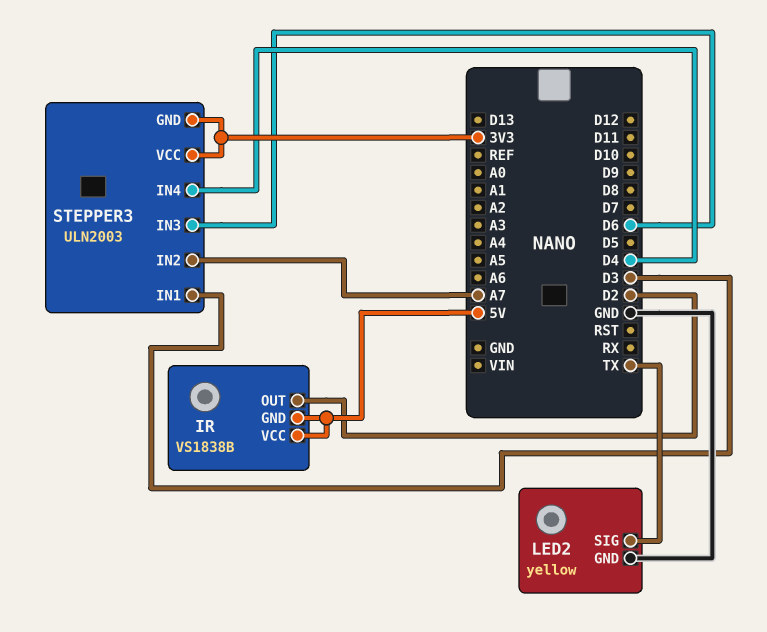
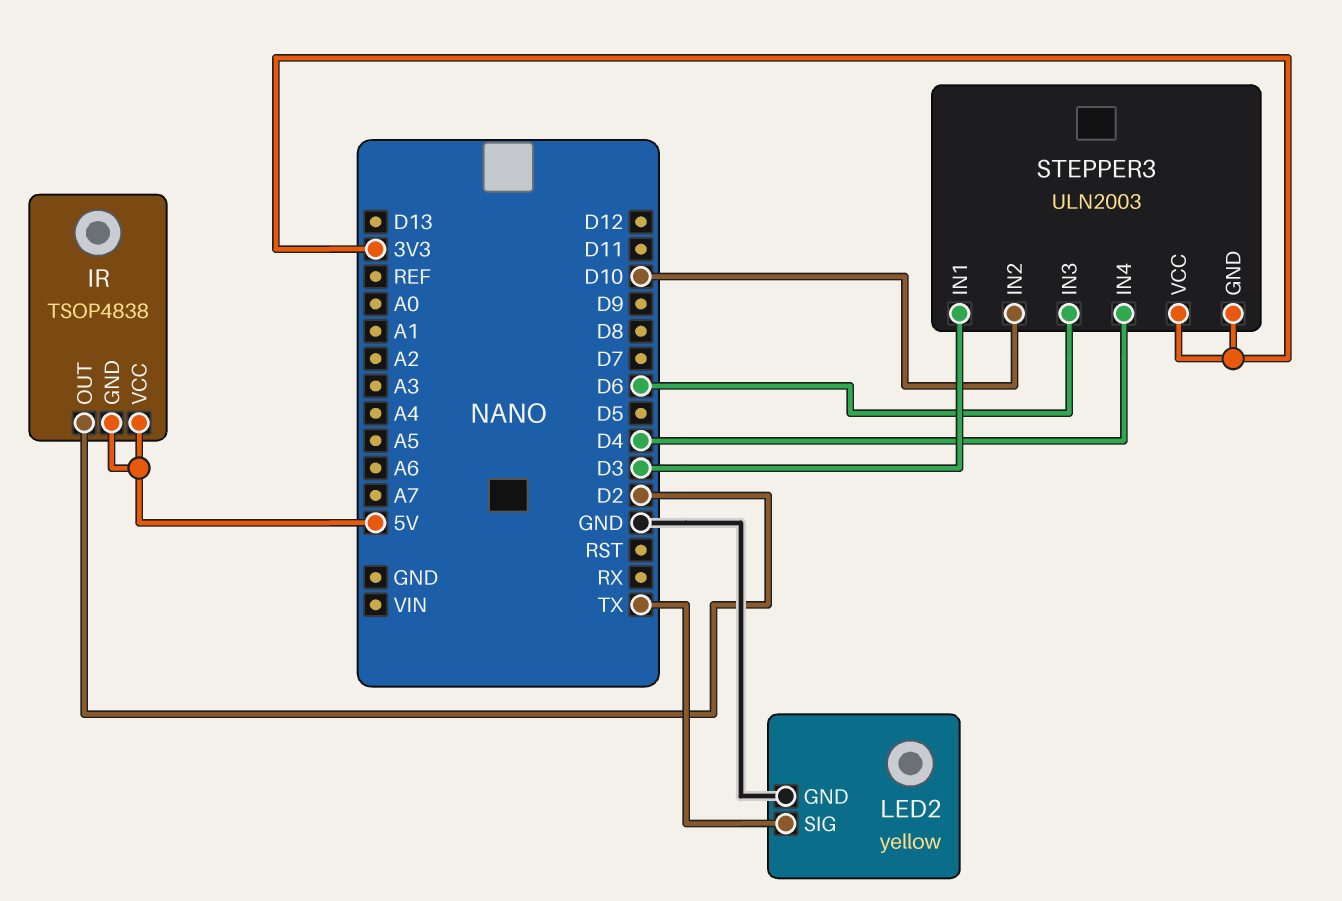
IR: VS1838B -> TSOP4838
STEPPER3 pin IN2: A7 -> D10

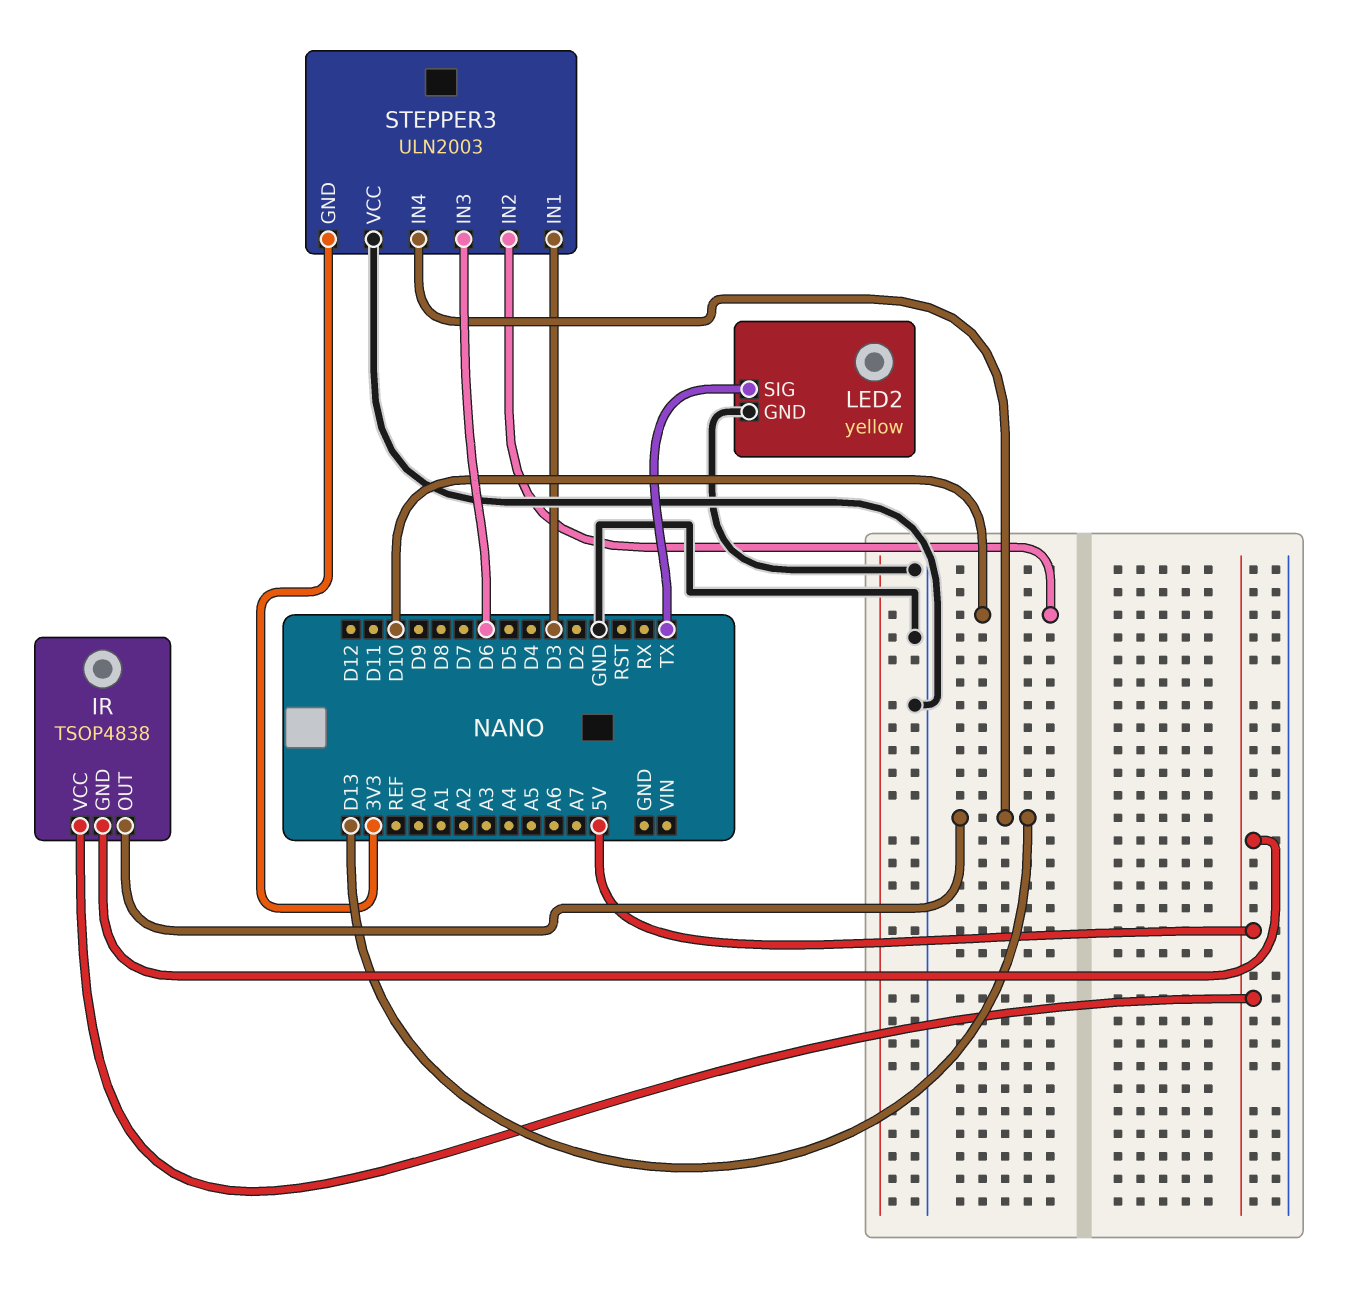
IR pin OUT: D2 -> D13
STEPPER3 pin IN4: D4 -> D13
STEPPER3 pin VCC: 3V3 -> GND

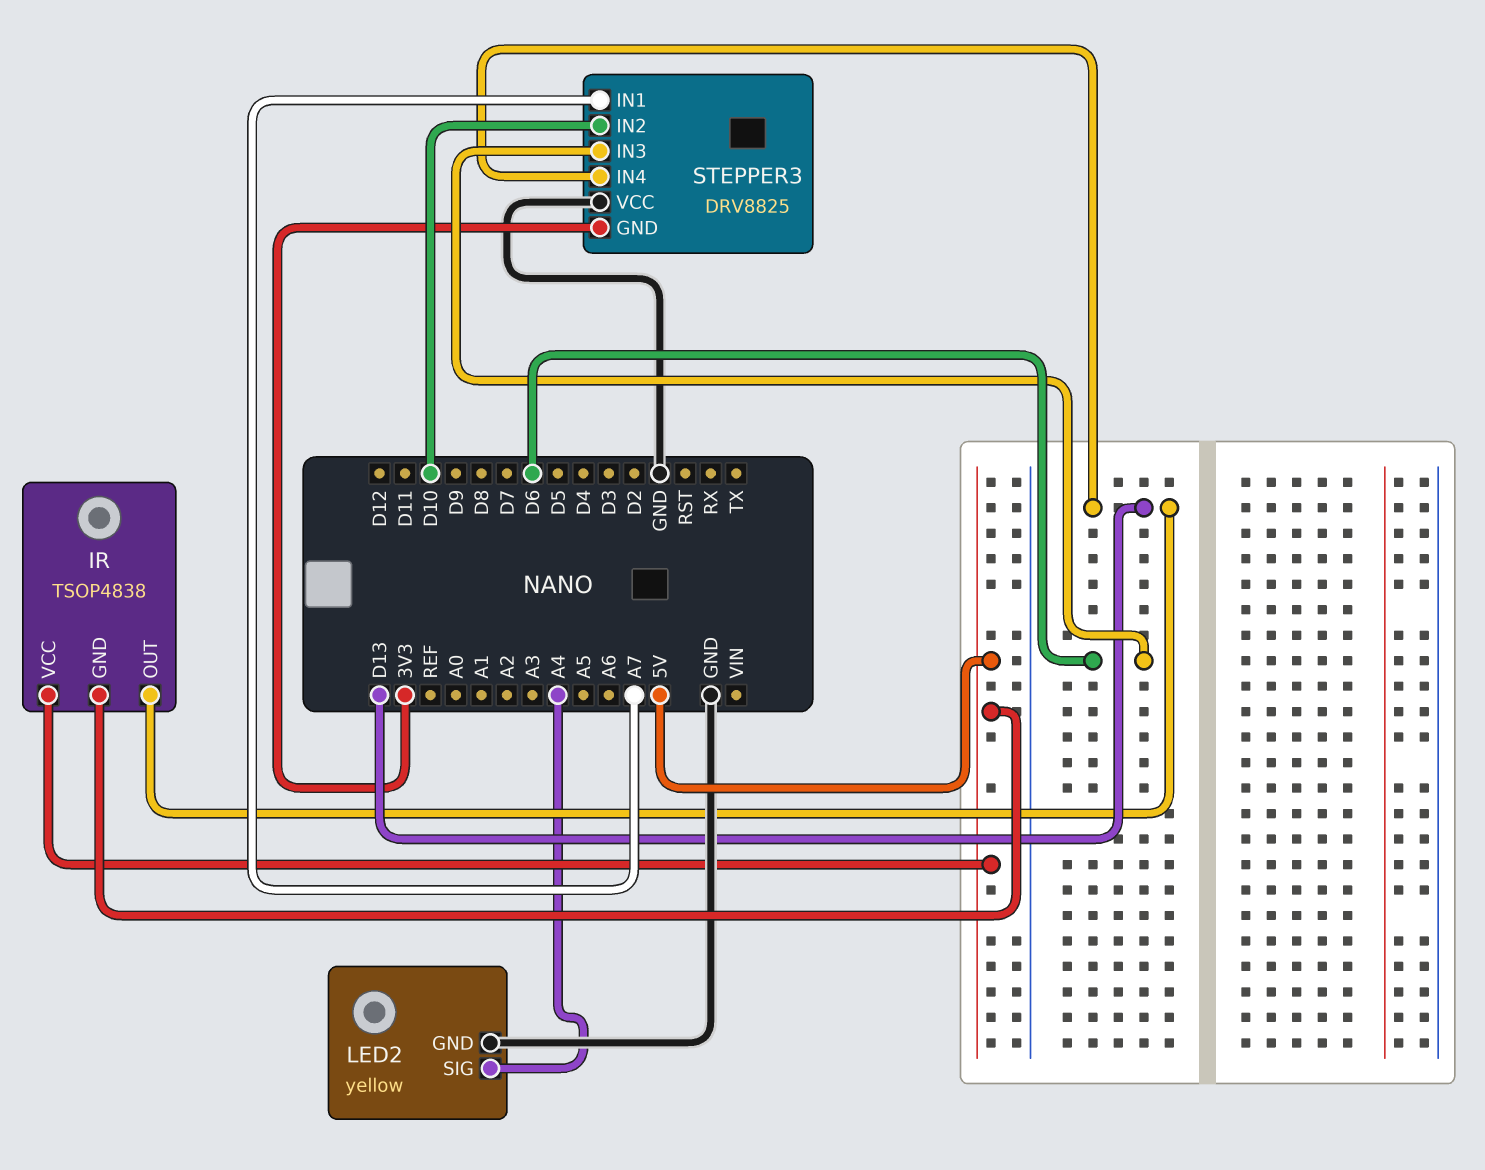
LED2 pin SIG: TX -> A4
STEPPER3: ULN2003 -> DRV8825
STEPPER3 pin IN1: D3 -> A7

